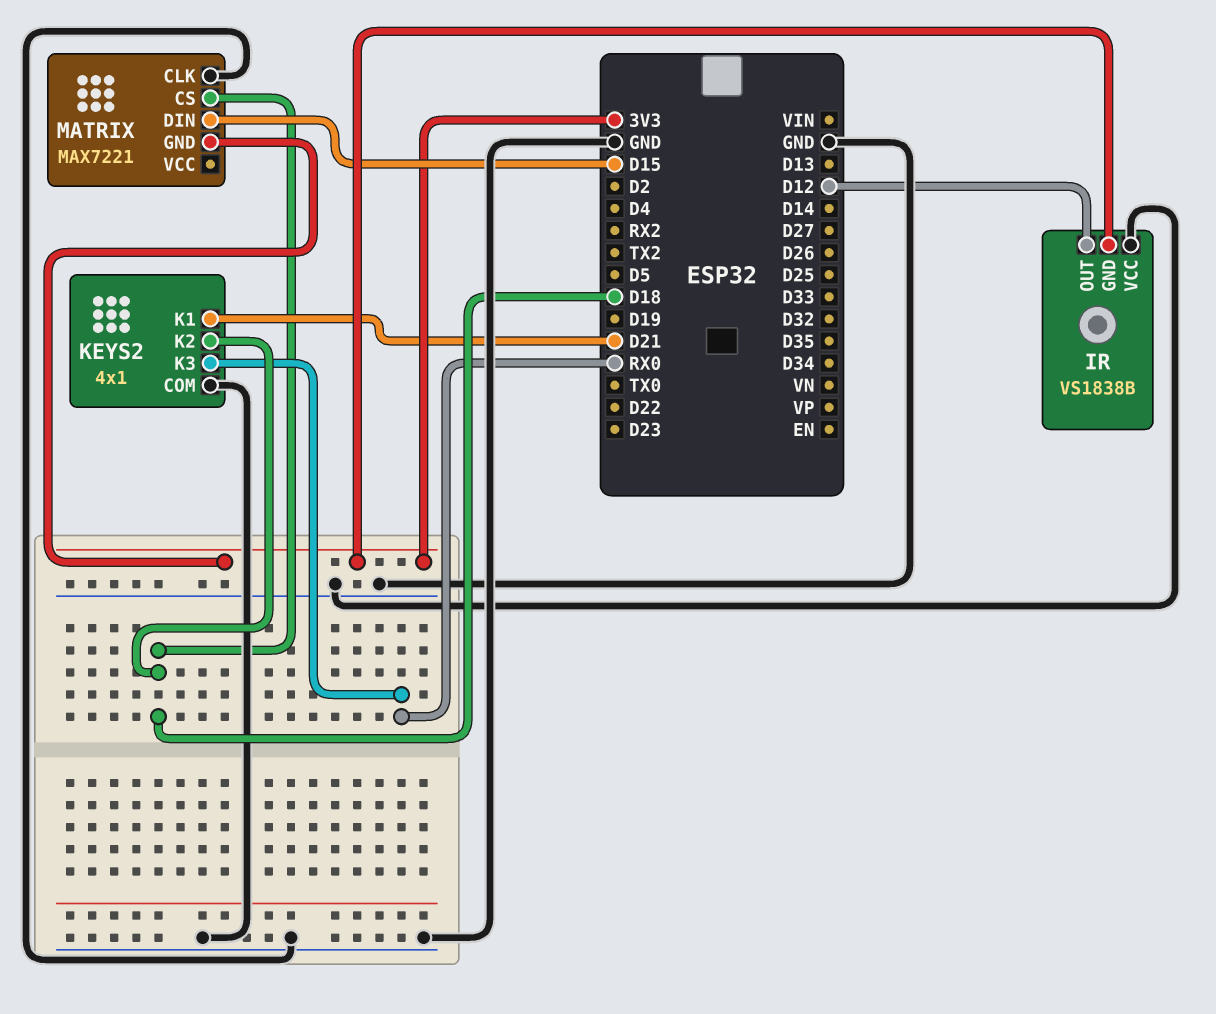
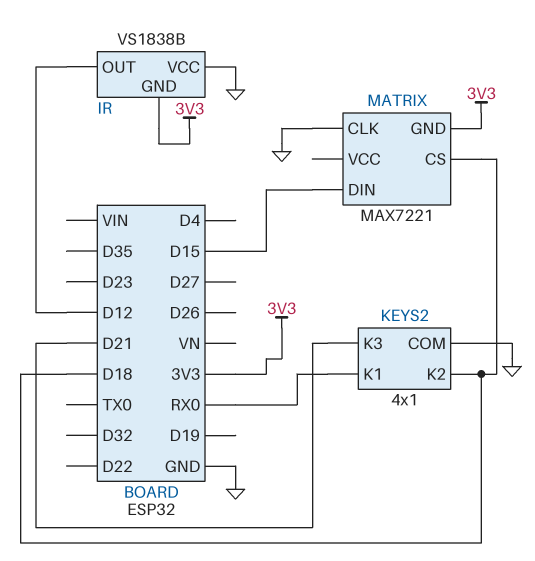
KEYS2 pin K1: D21 -> RX0
KEYS2 pin K3: RX0 -> D21

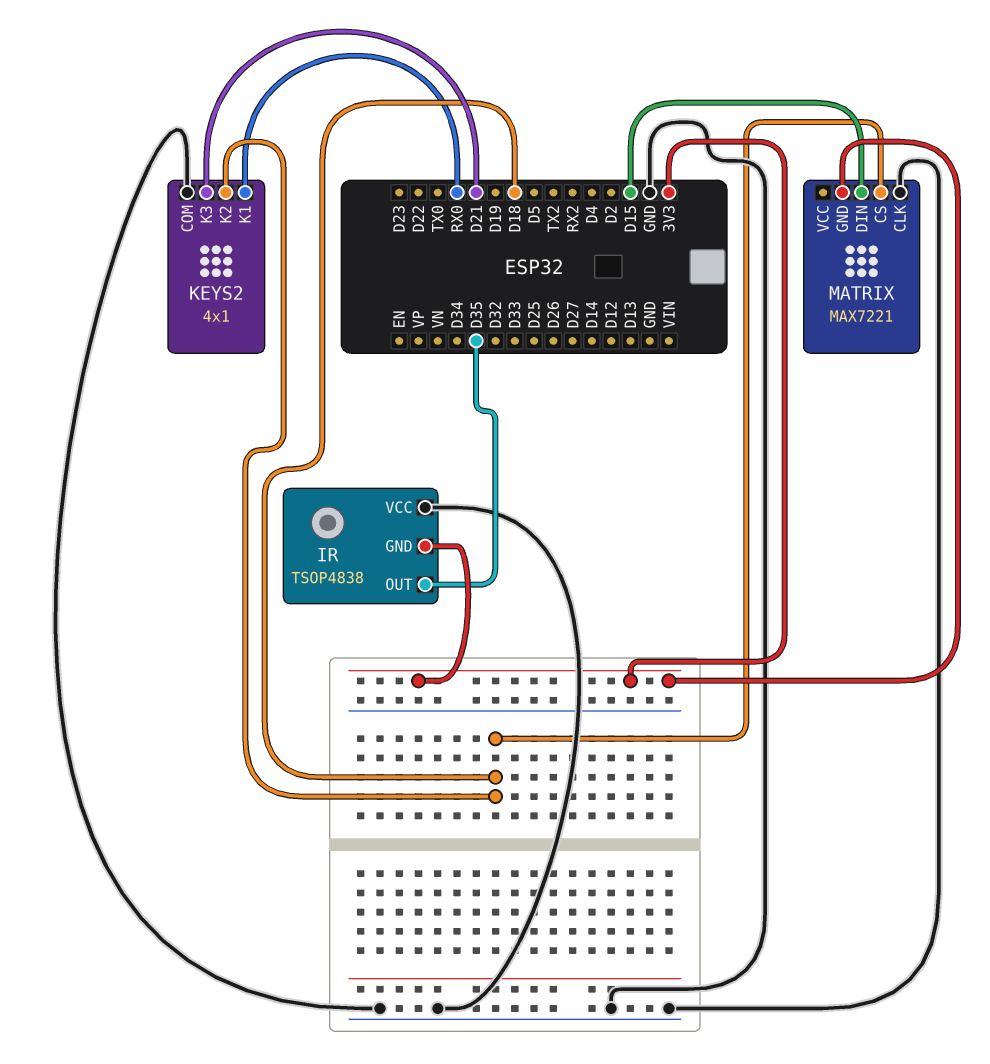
IR: VS1838B -> TSOP4838
IR pin OUT: D12 -> D35

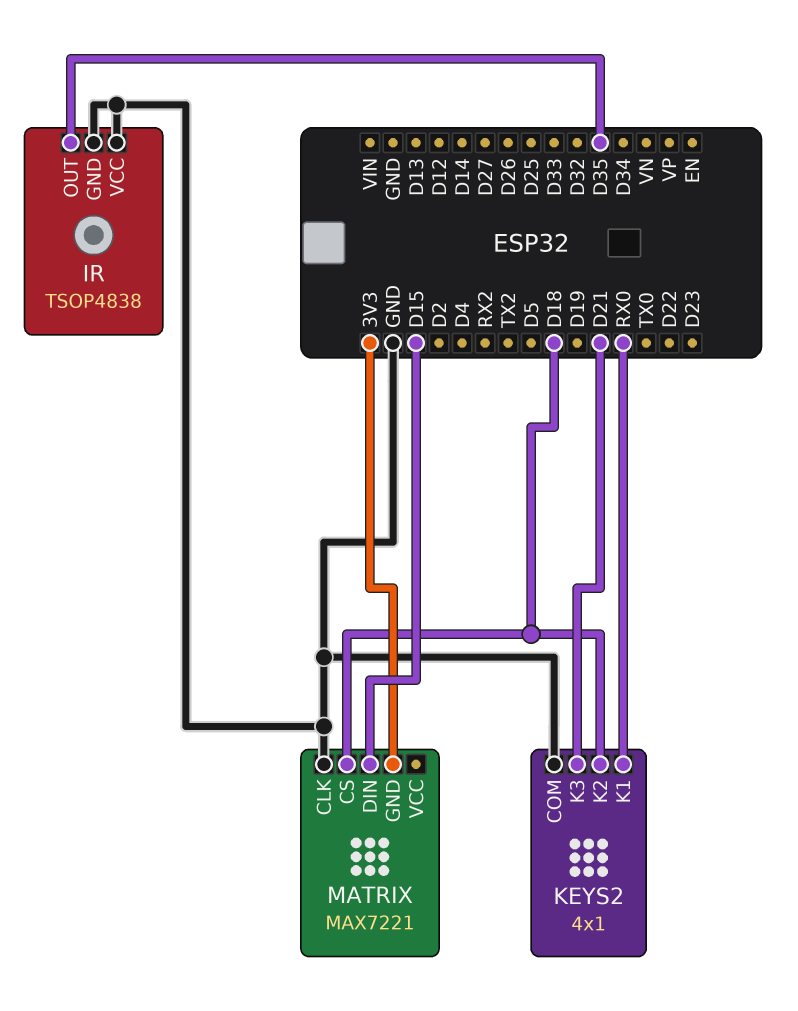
IR pin GND: 3V3 -> GND

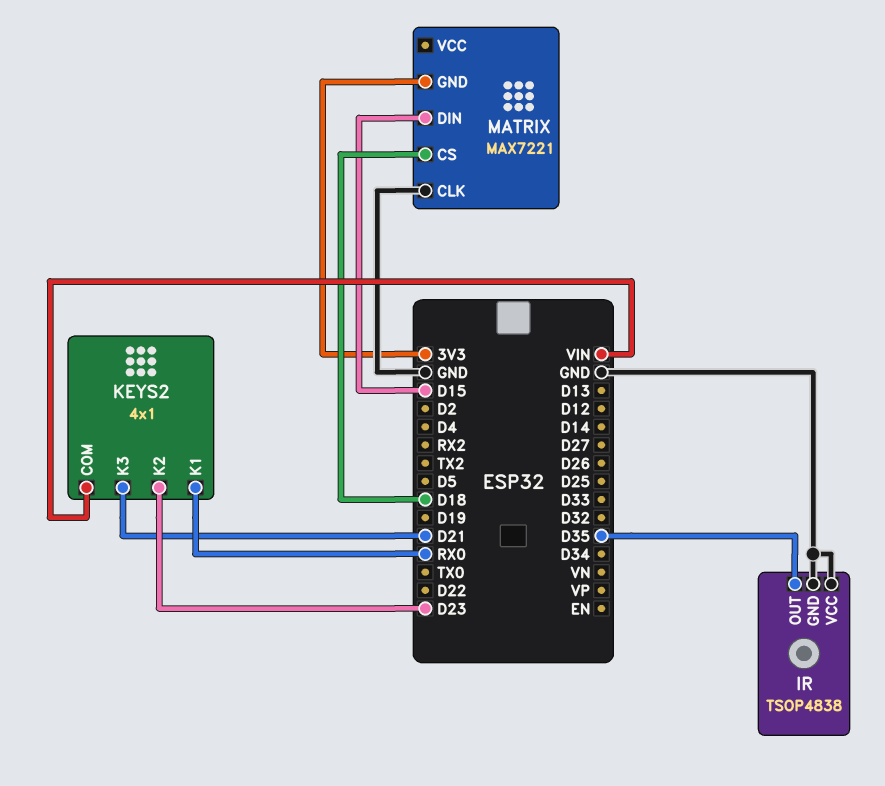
KEYS2 pin COM: GND -> VIN
KEYS2 pin K2: D18 -> D23

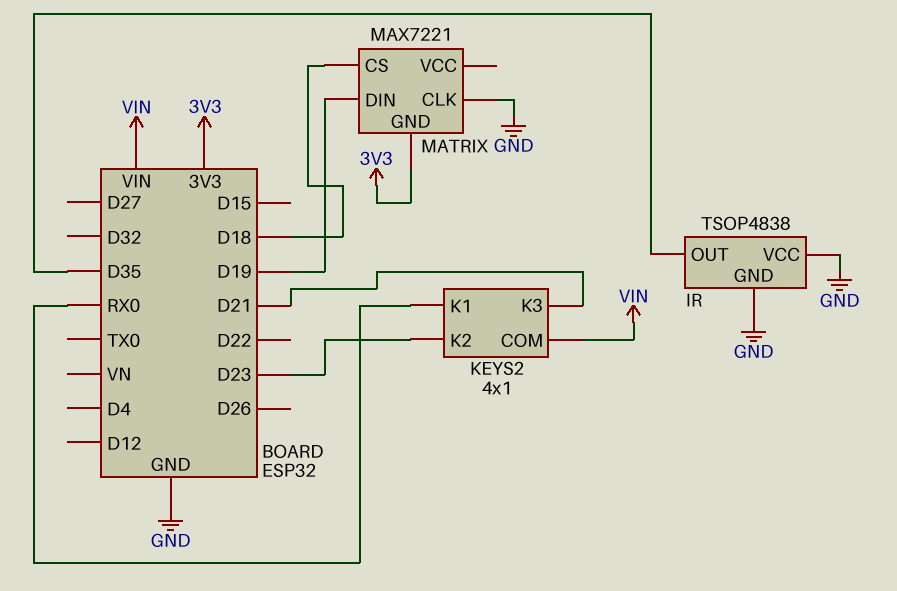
MATRIX pin DIN: D15 -> D19

